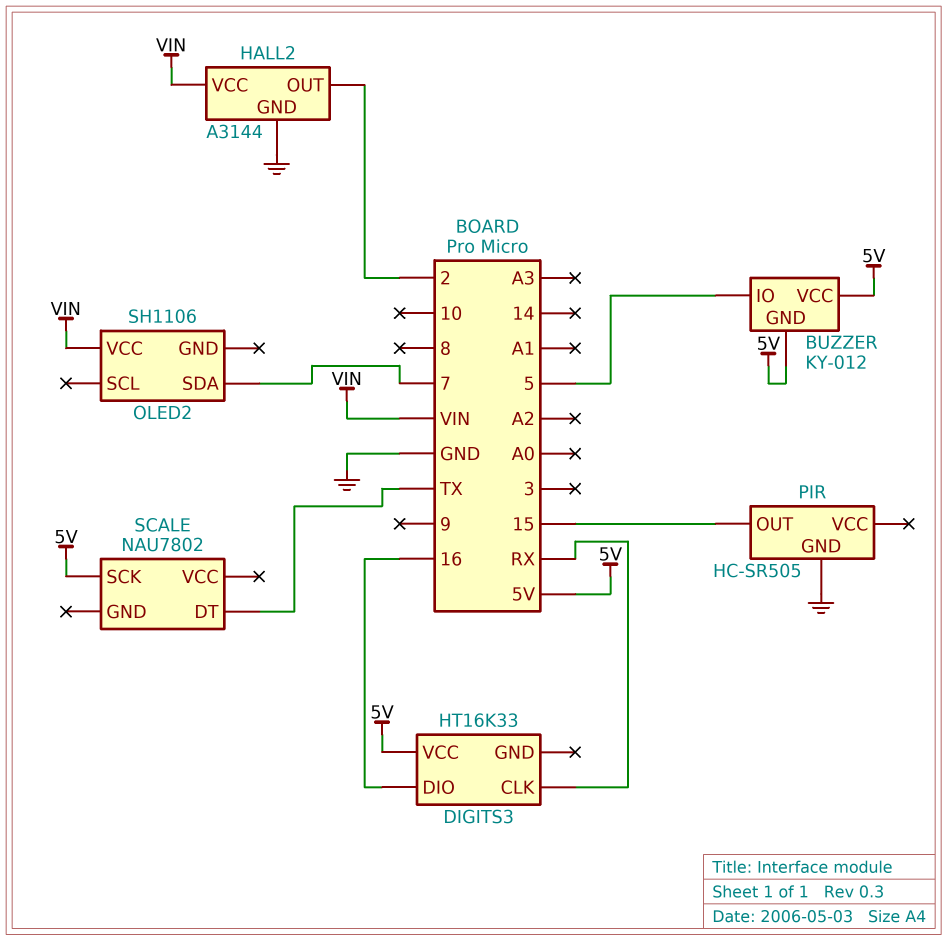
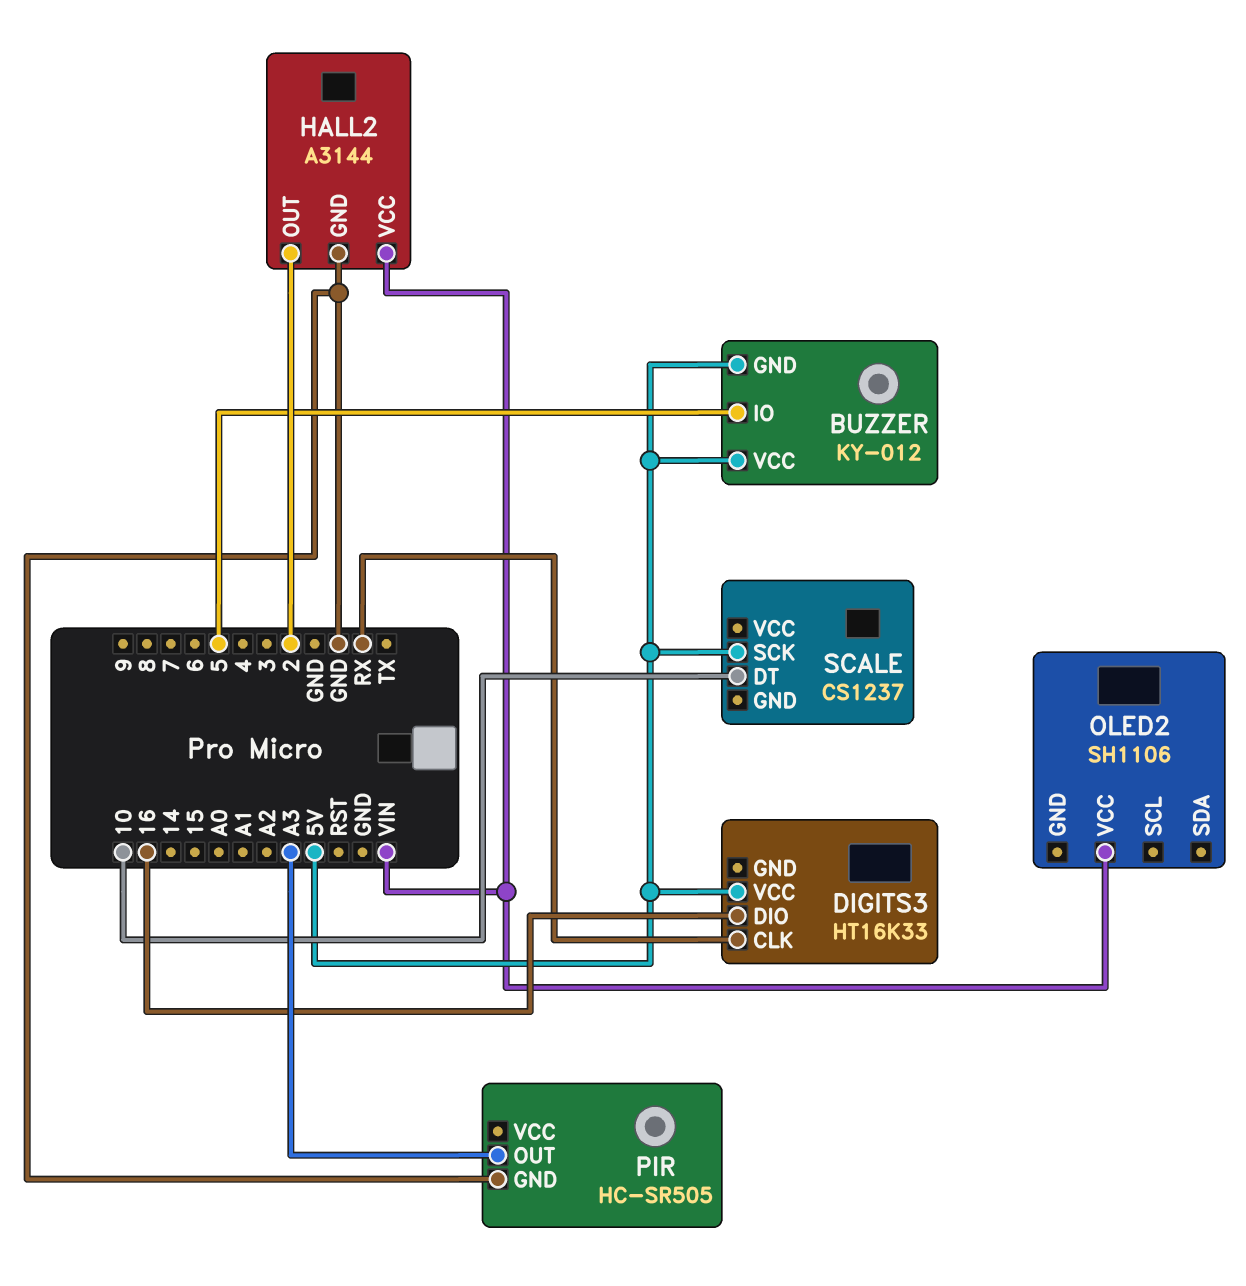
OLED2 pin SDA: 7 -> none
PIR pin OUT: 15 -> A3
SCALE: NAU7802 -> CS1237
SCALE pin DT: TX -> 10

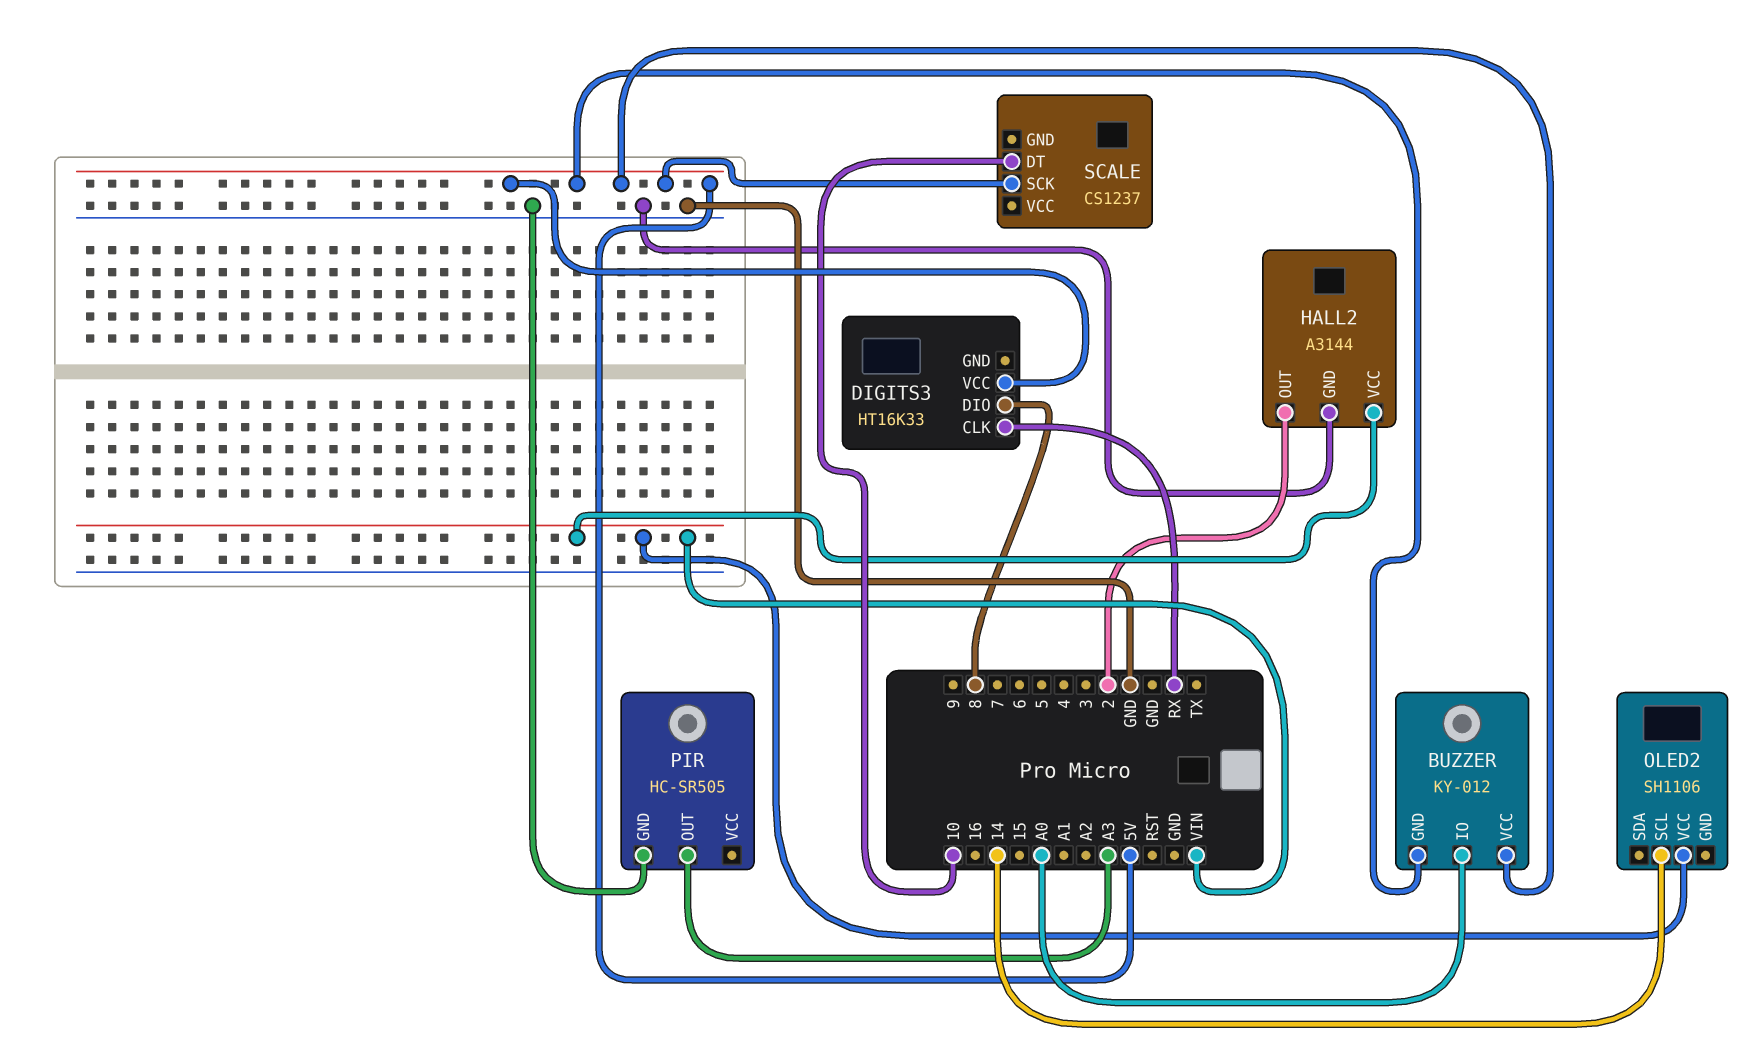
BUZZER pin IO: 5 -> A0
DIGITS3 pin DIO: 16 -> 8
OLED2 pin SCL: none -> 14

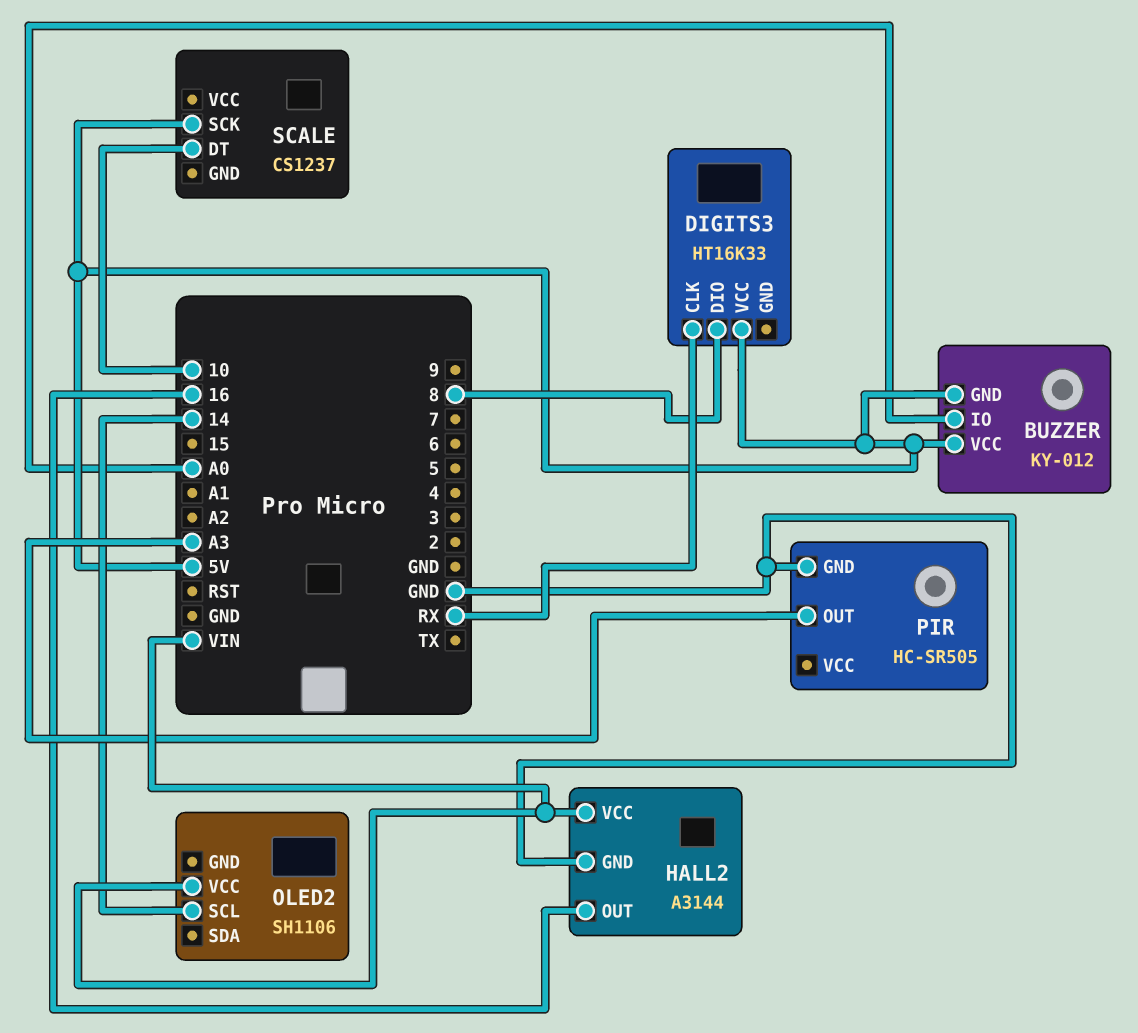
HALL2 pin OUT: 2 -> 16

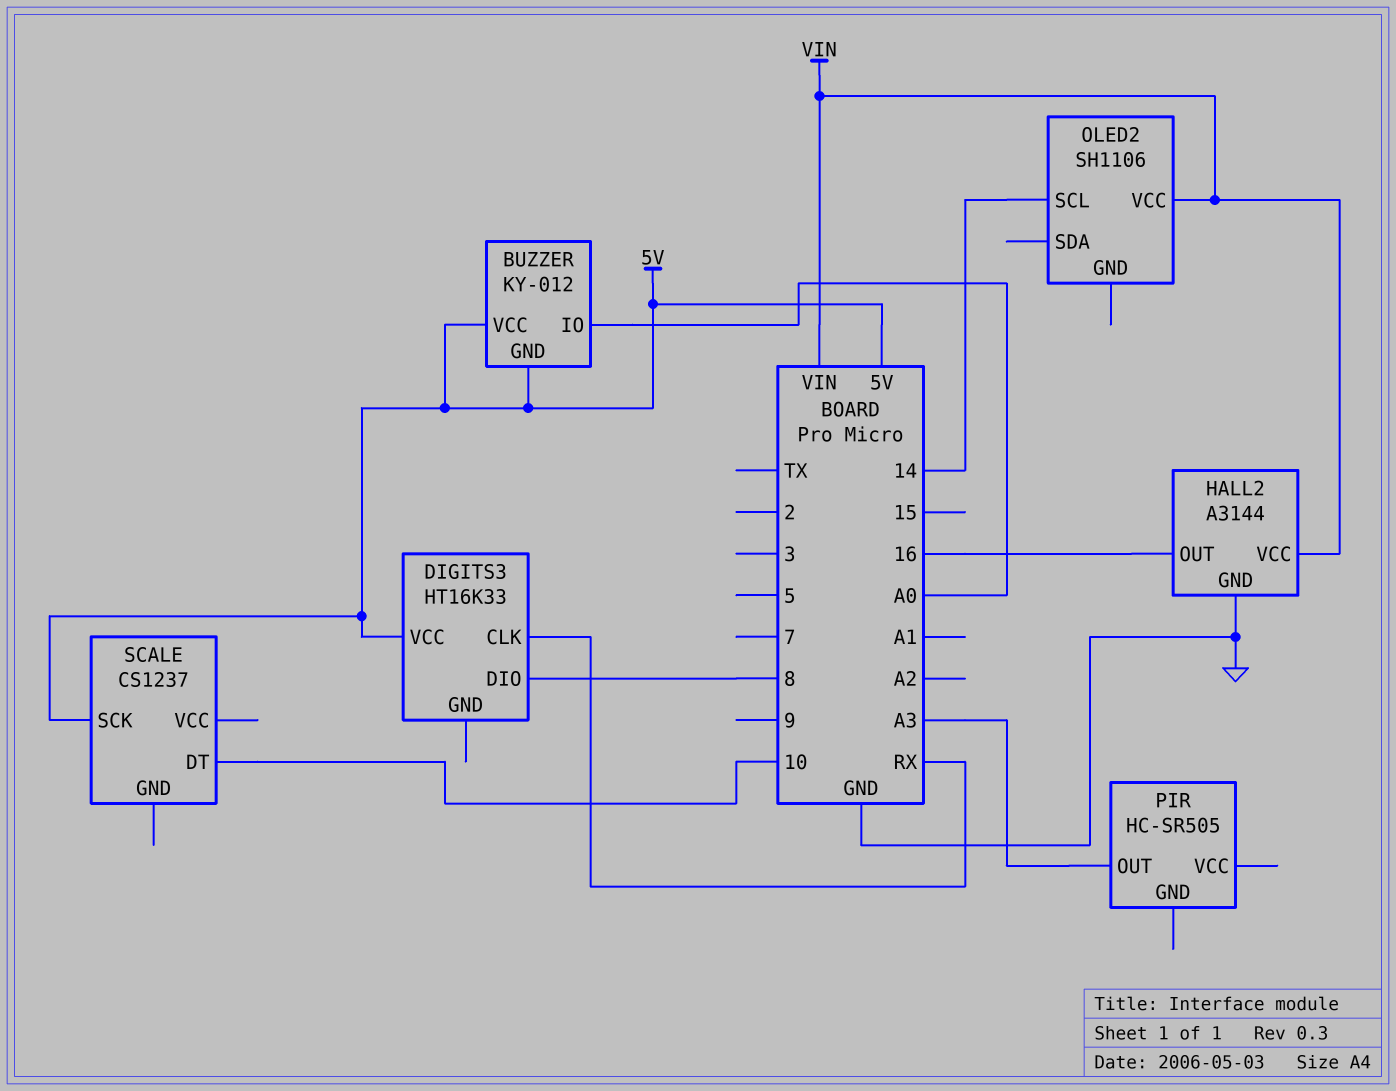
PIR pin GND: GND -> none

